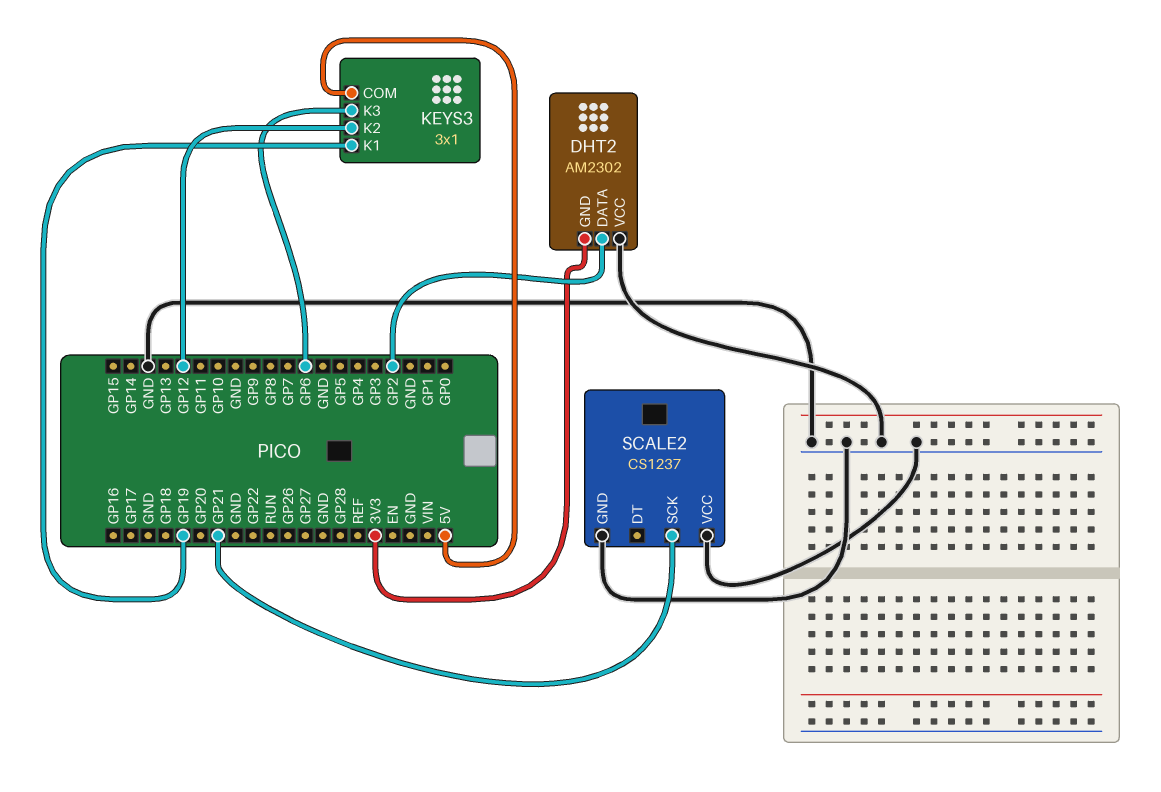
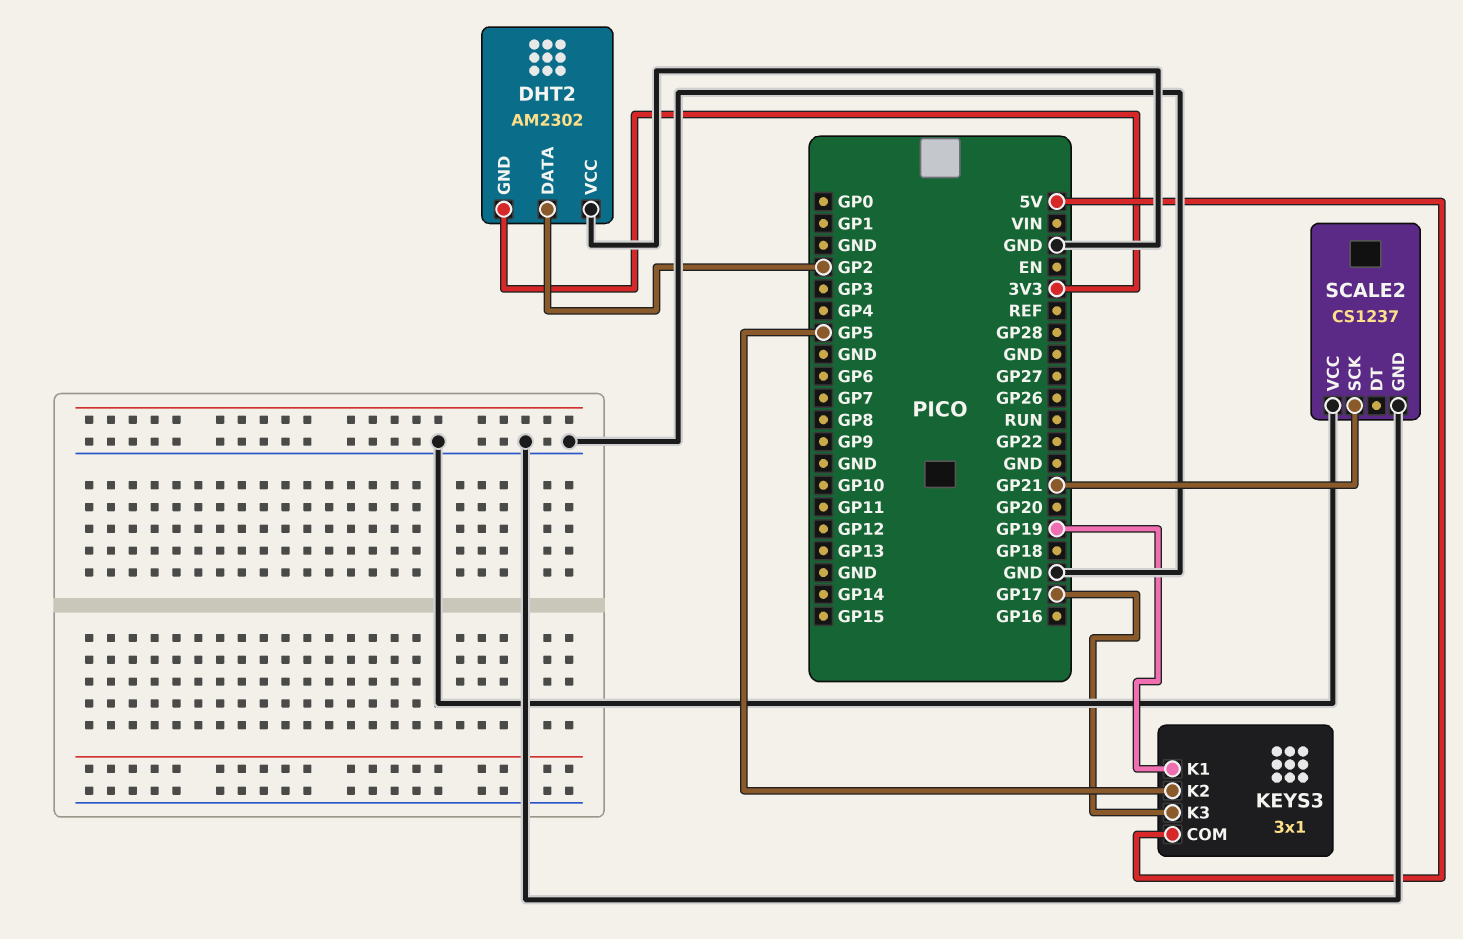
KEYS3 pin K2: GP12 -> GP5
KEYS3 pin K3: GP6 -> GP17

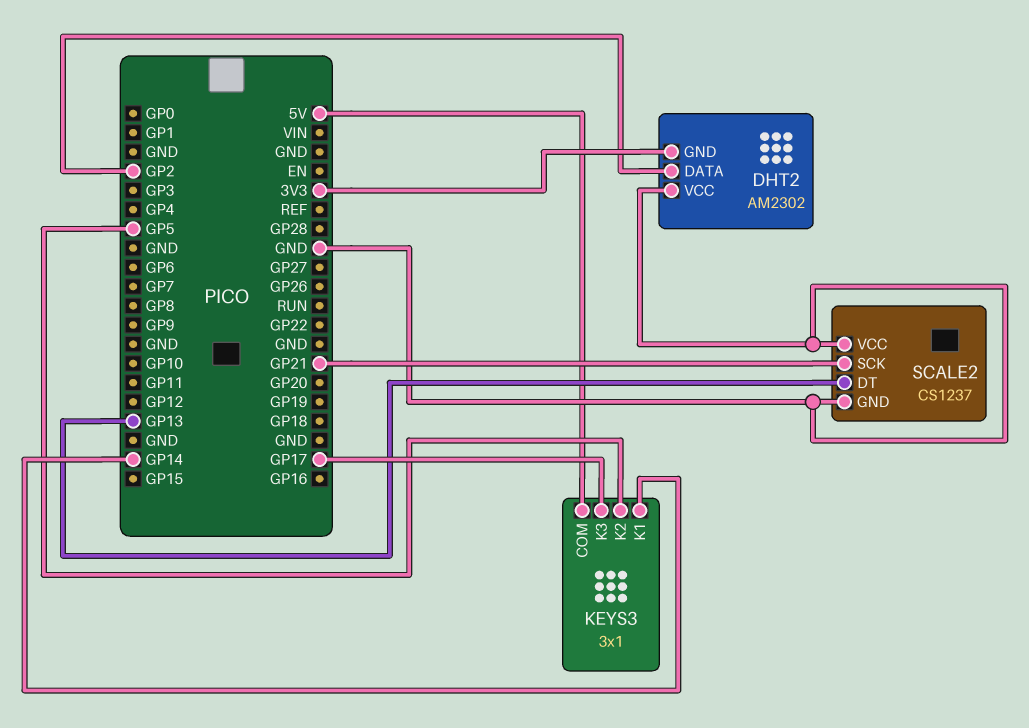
KEYS3 pin K1: GP19 -> GP14
SCALE2 pin DT: none -> GP13

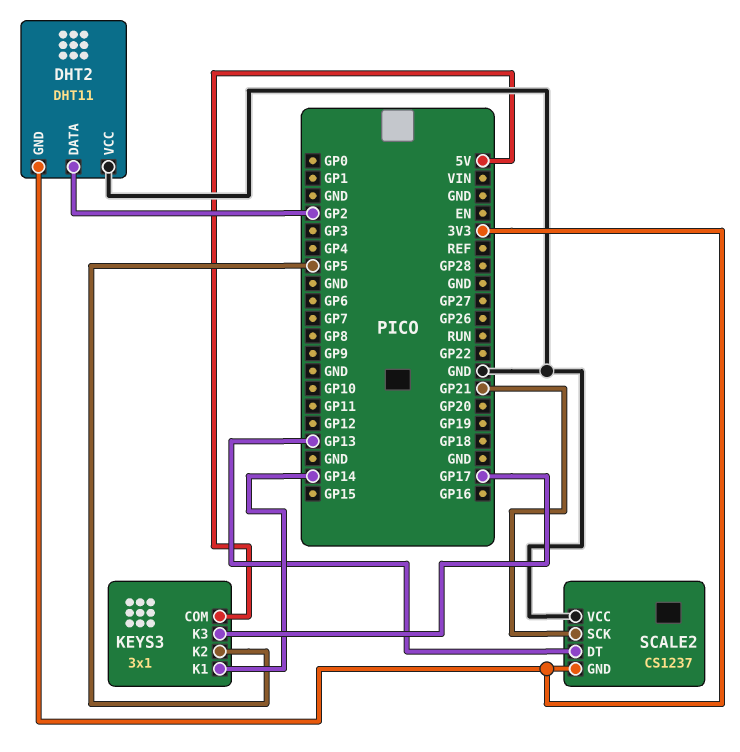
DHT2: AM2302 -> DHT11
SCALE2 pin GND: GND -> 3V3

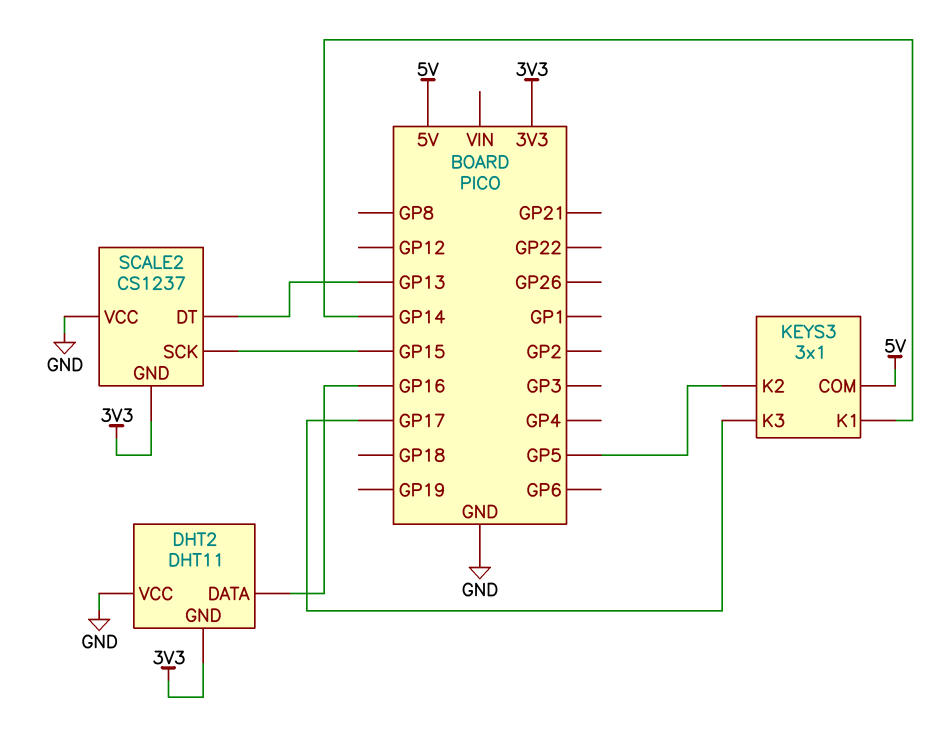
DHT2 pin DATA: GP2 -> GP16
SCALE2 pin SCK: GP21 -> GP15

